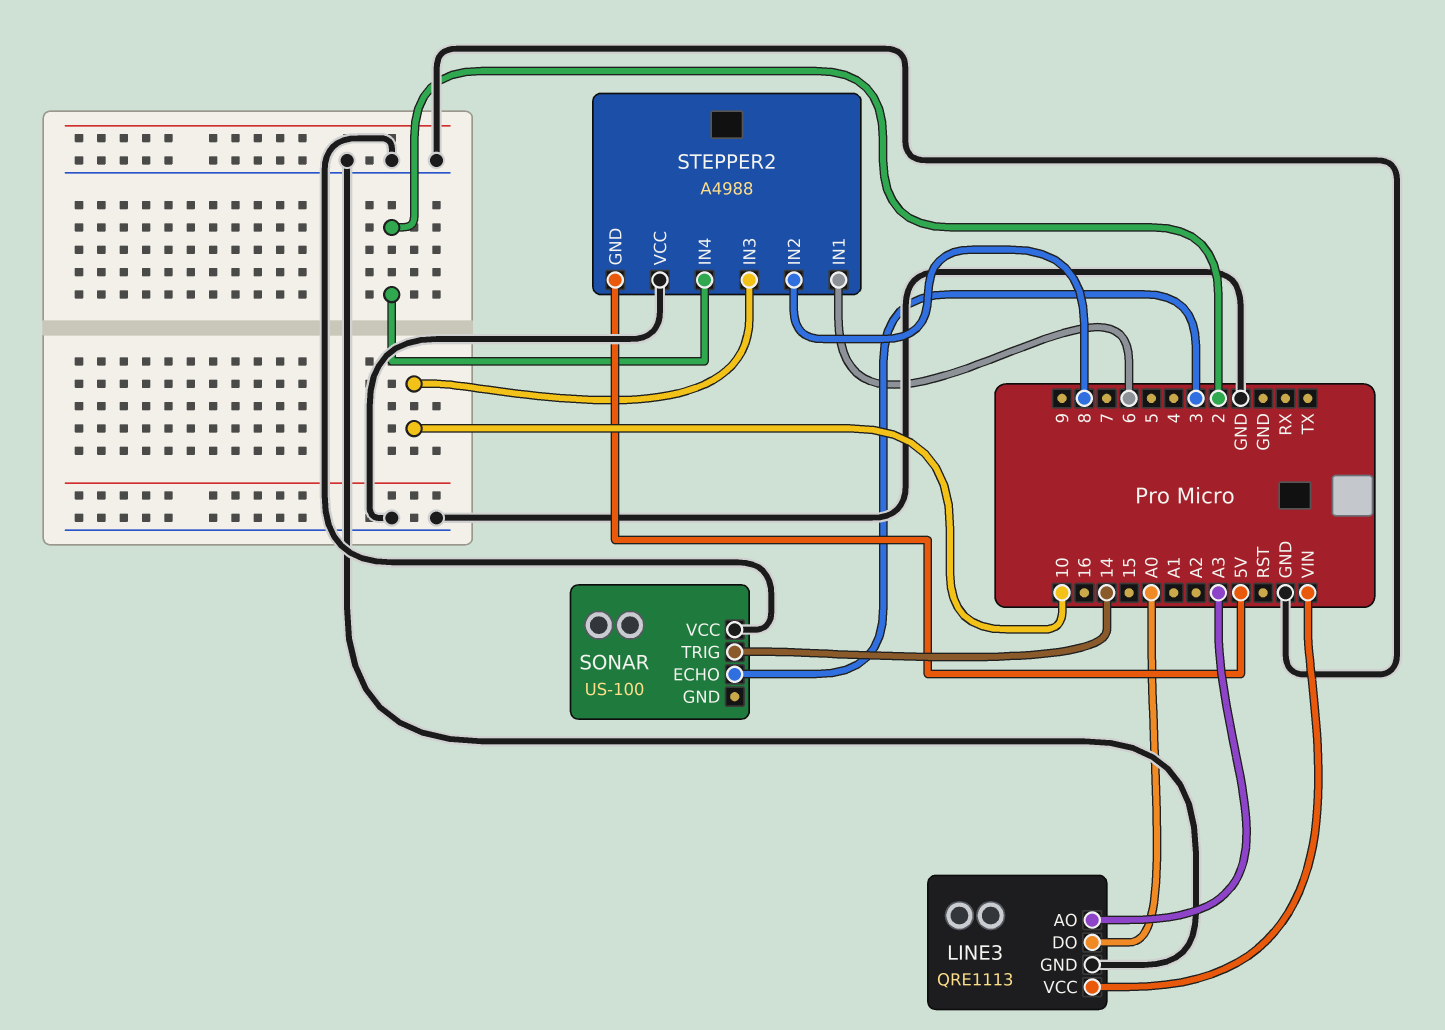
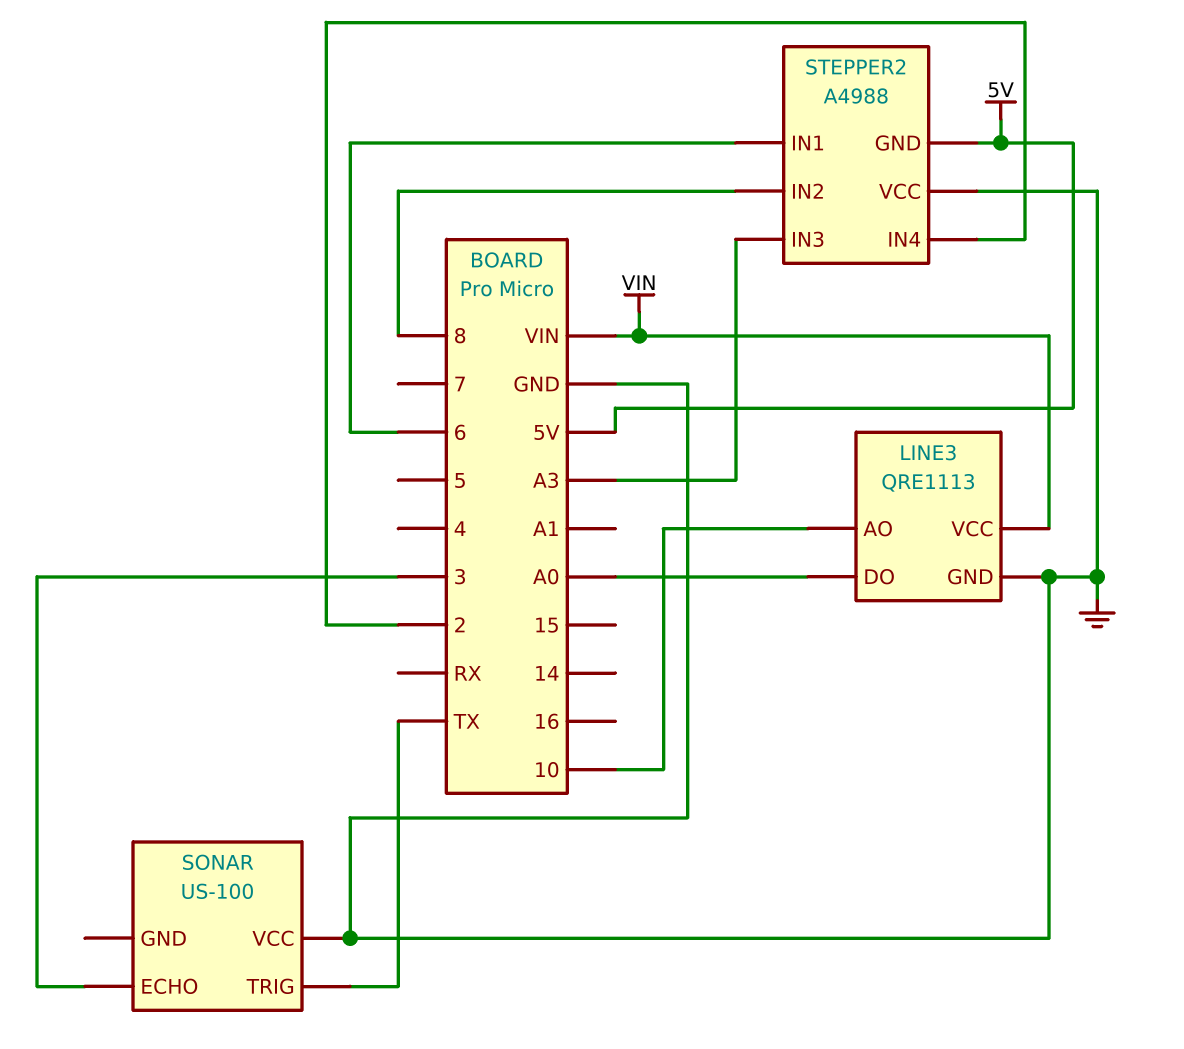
LINE3 pin AO: A3 -> 10
SONAR pin TRIG: 14 -> TX
STEPPER2 pin IN3: 10 -> A3

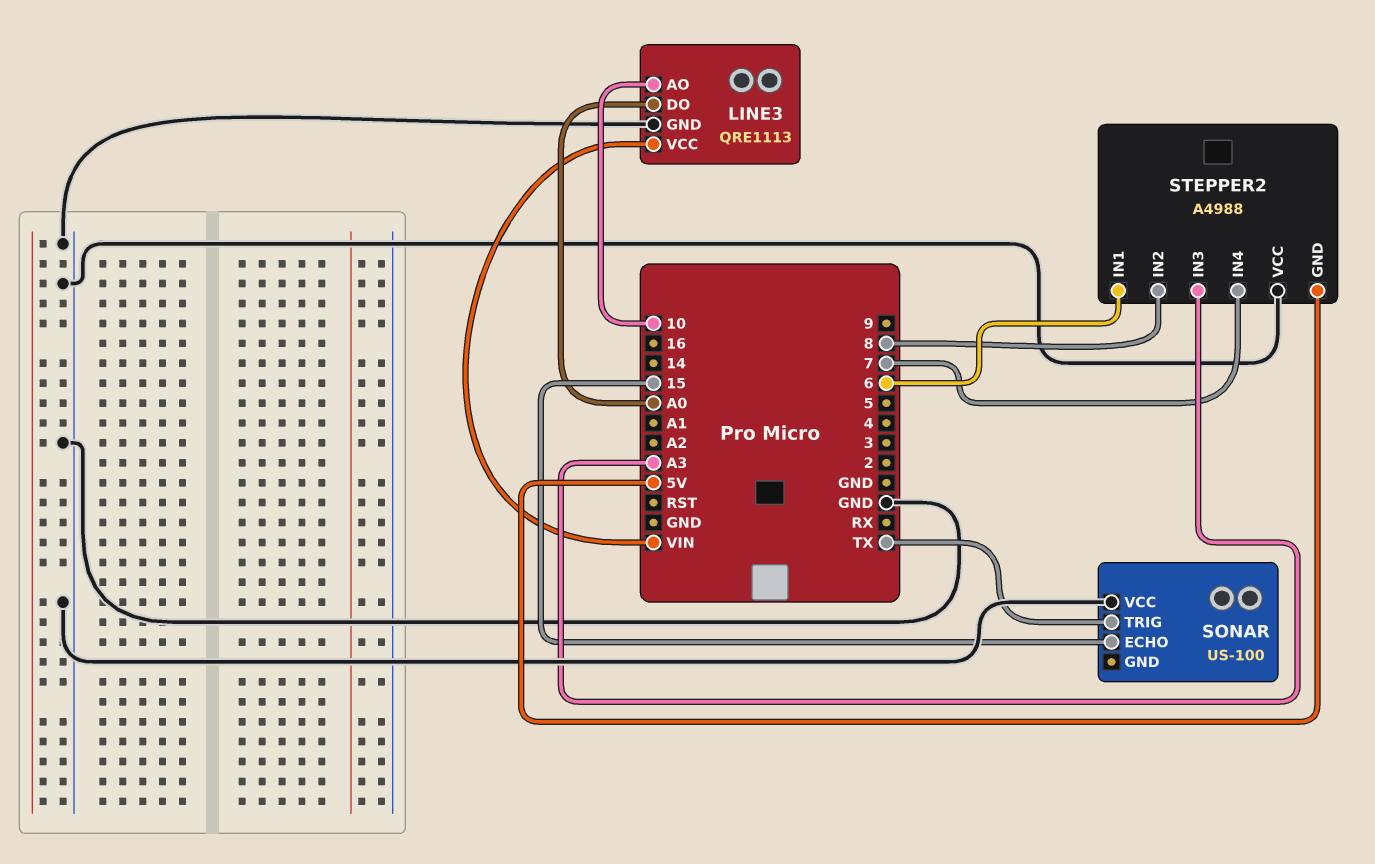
SONAR pin ECHO: 3 -> 15
STEPPER2 pin IN4: 2 -> 7

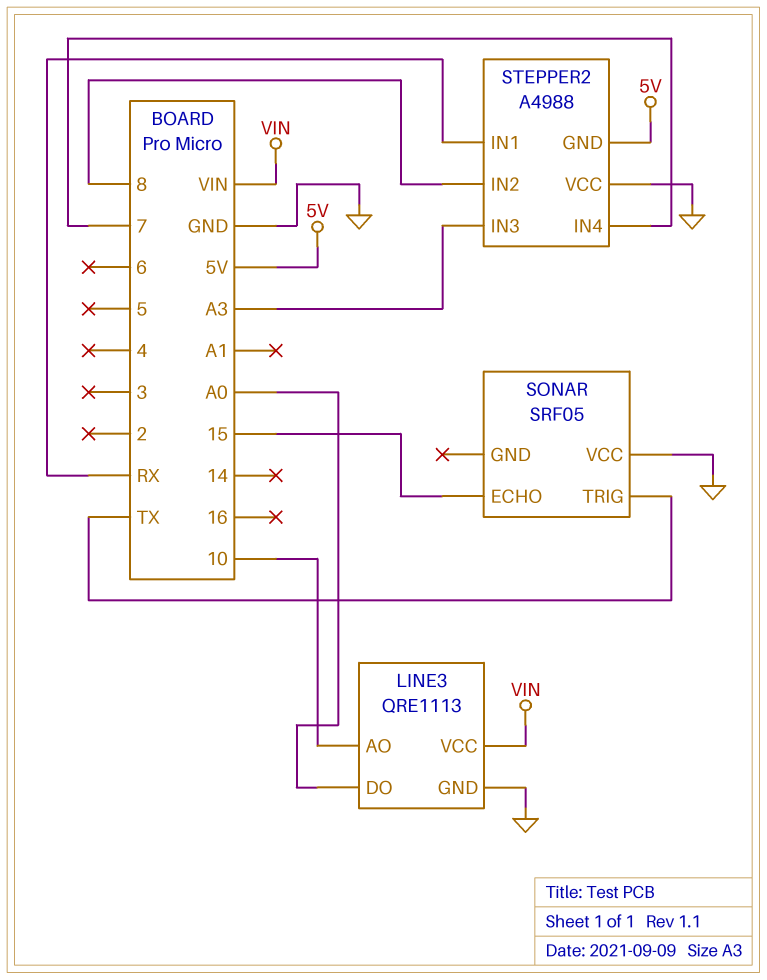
SONAR: US-100 -> SRF05
STEPPER2 pin IN1: 6 -> RX

